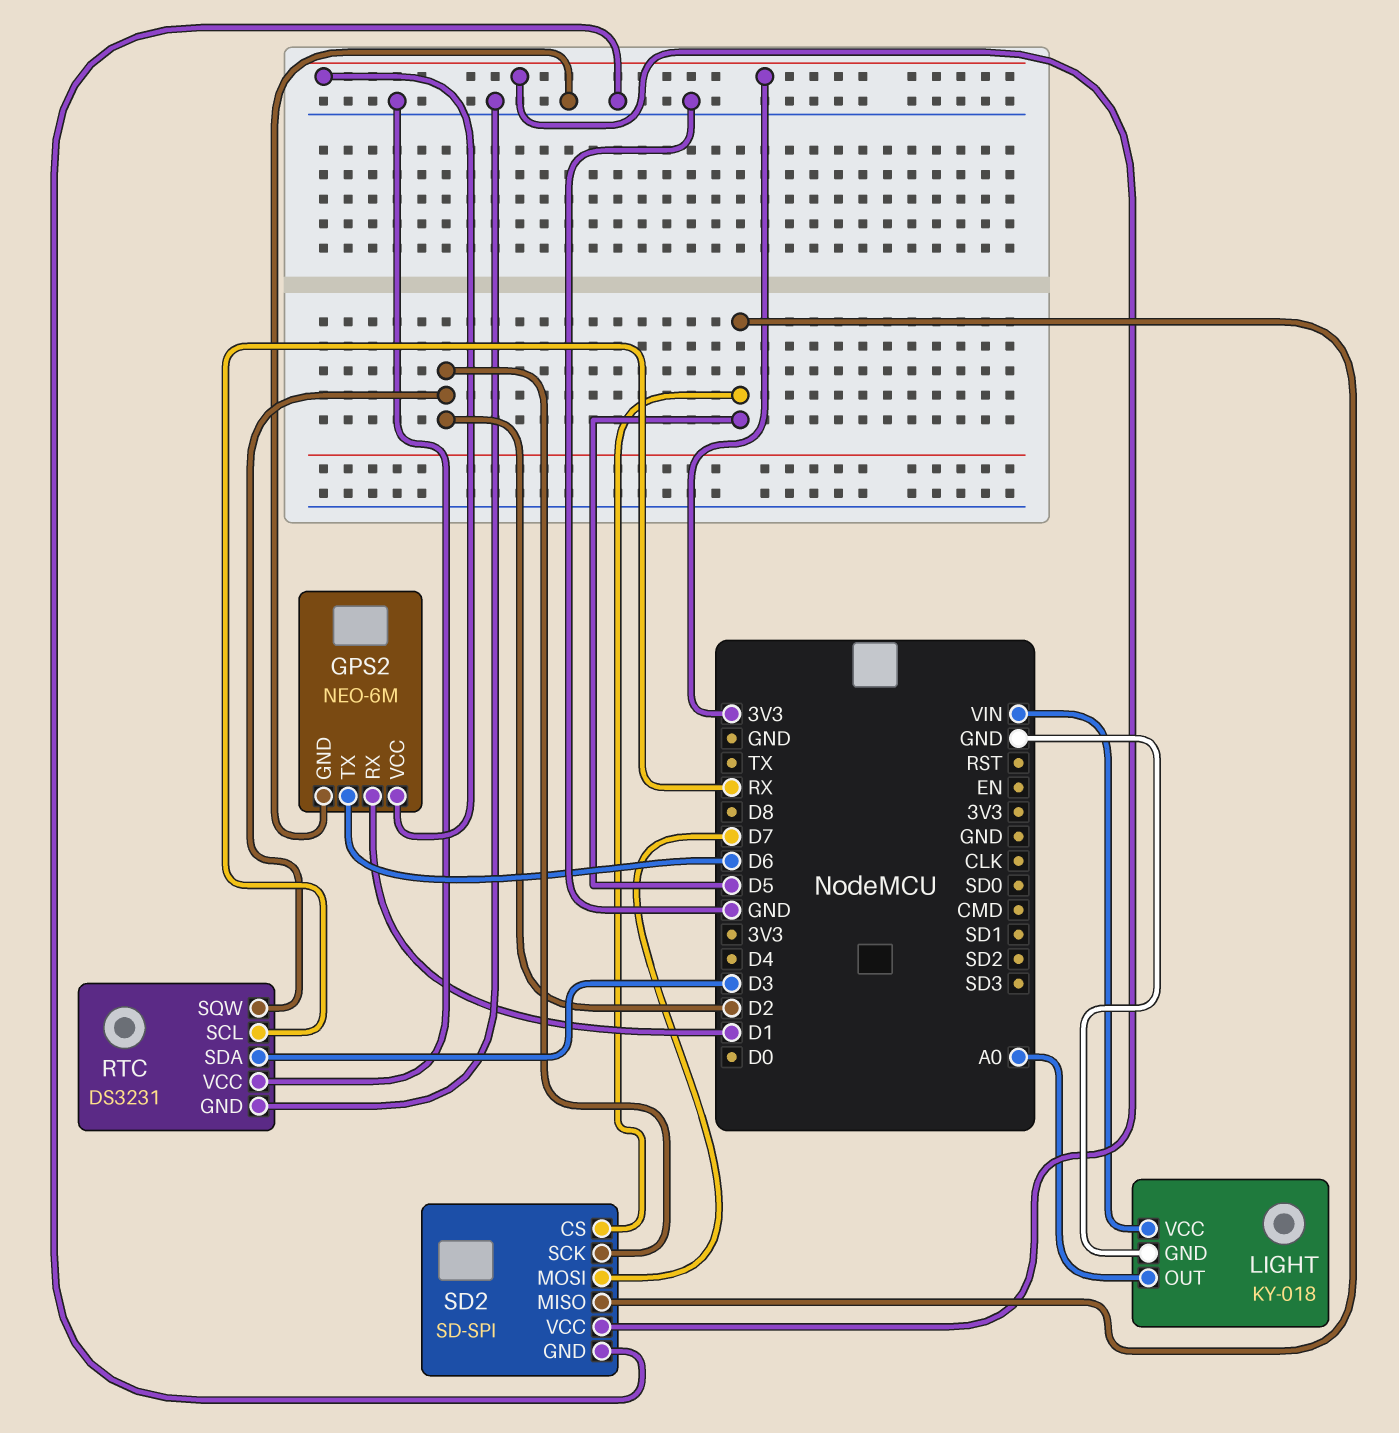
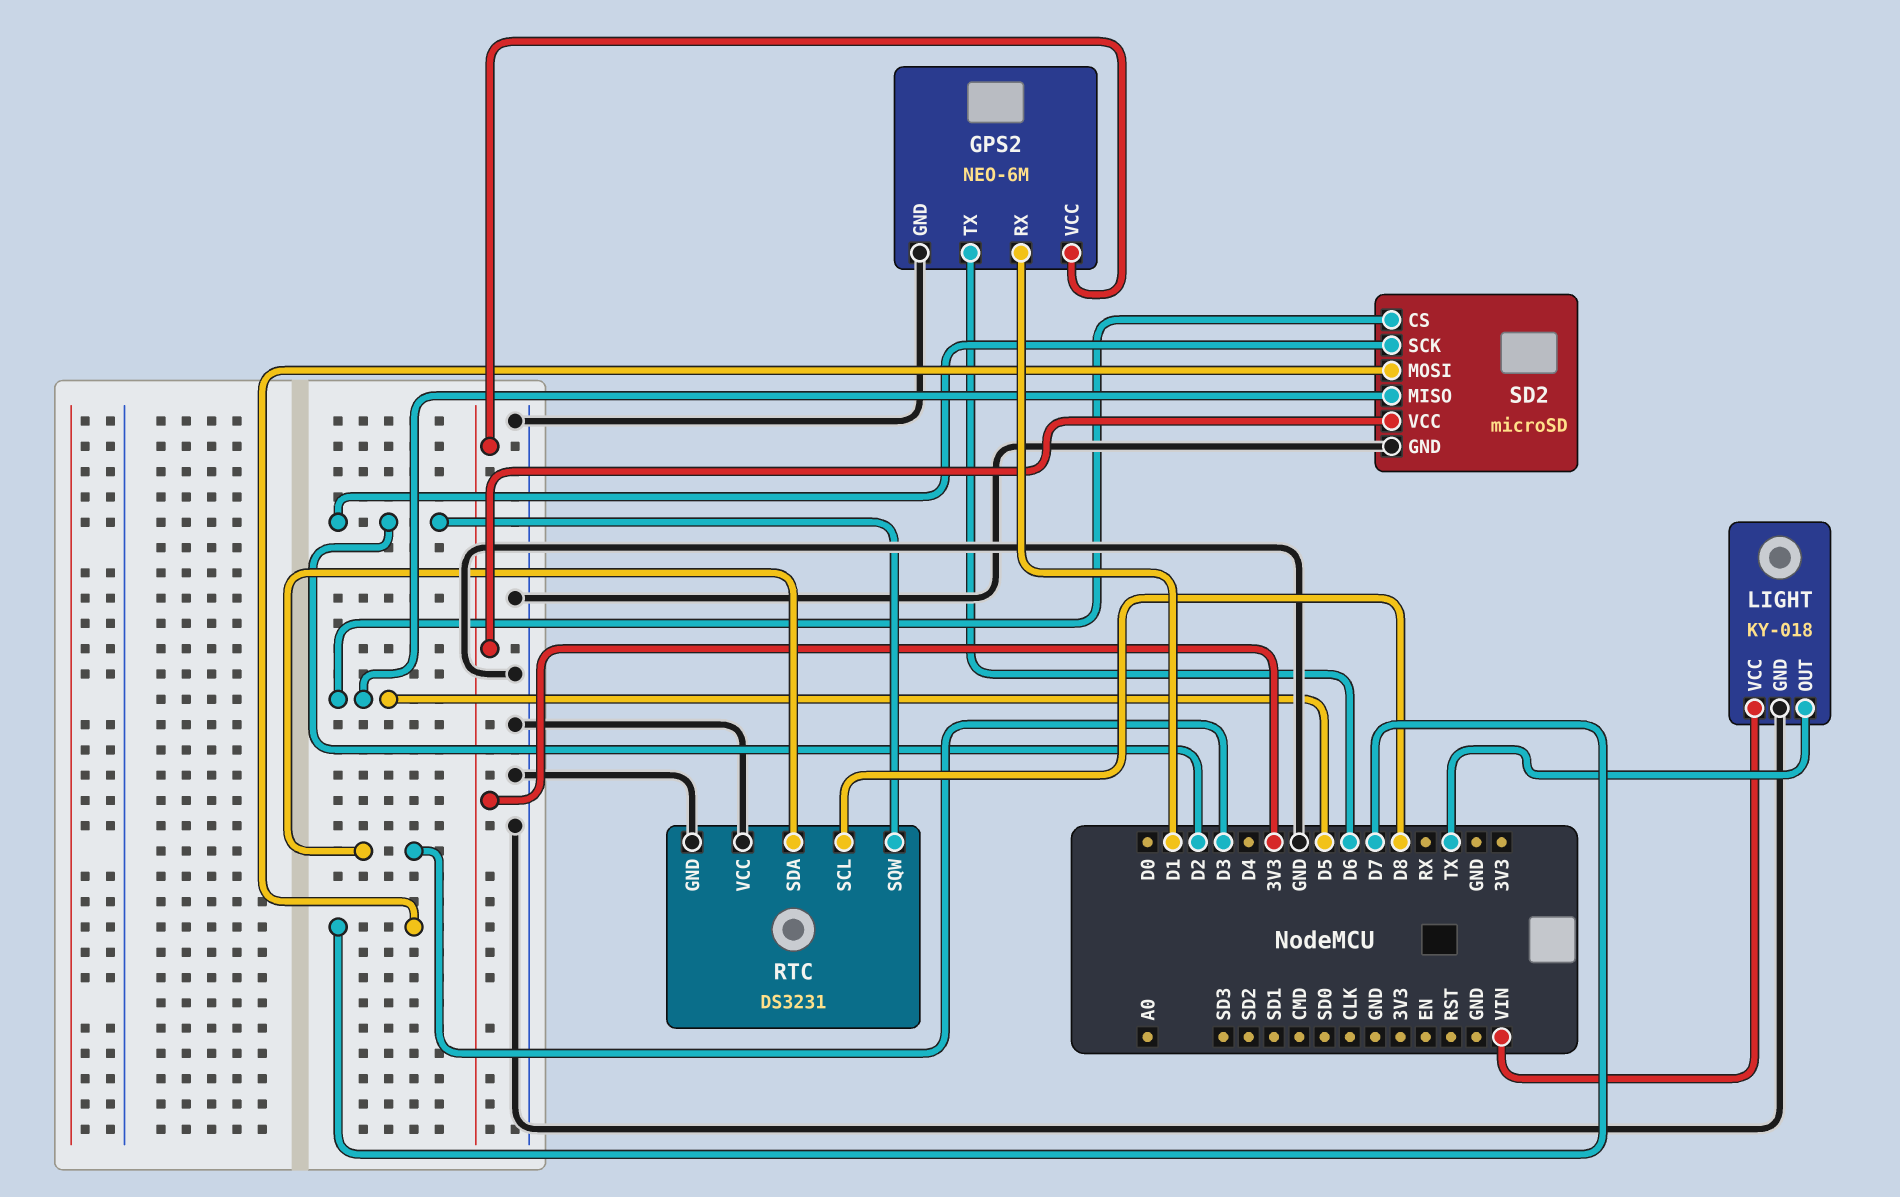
LIGHT pin OUT: A0 -> TX
RTC pin SCL: RX -> D8
SD2: SD-SPI -> microSD

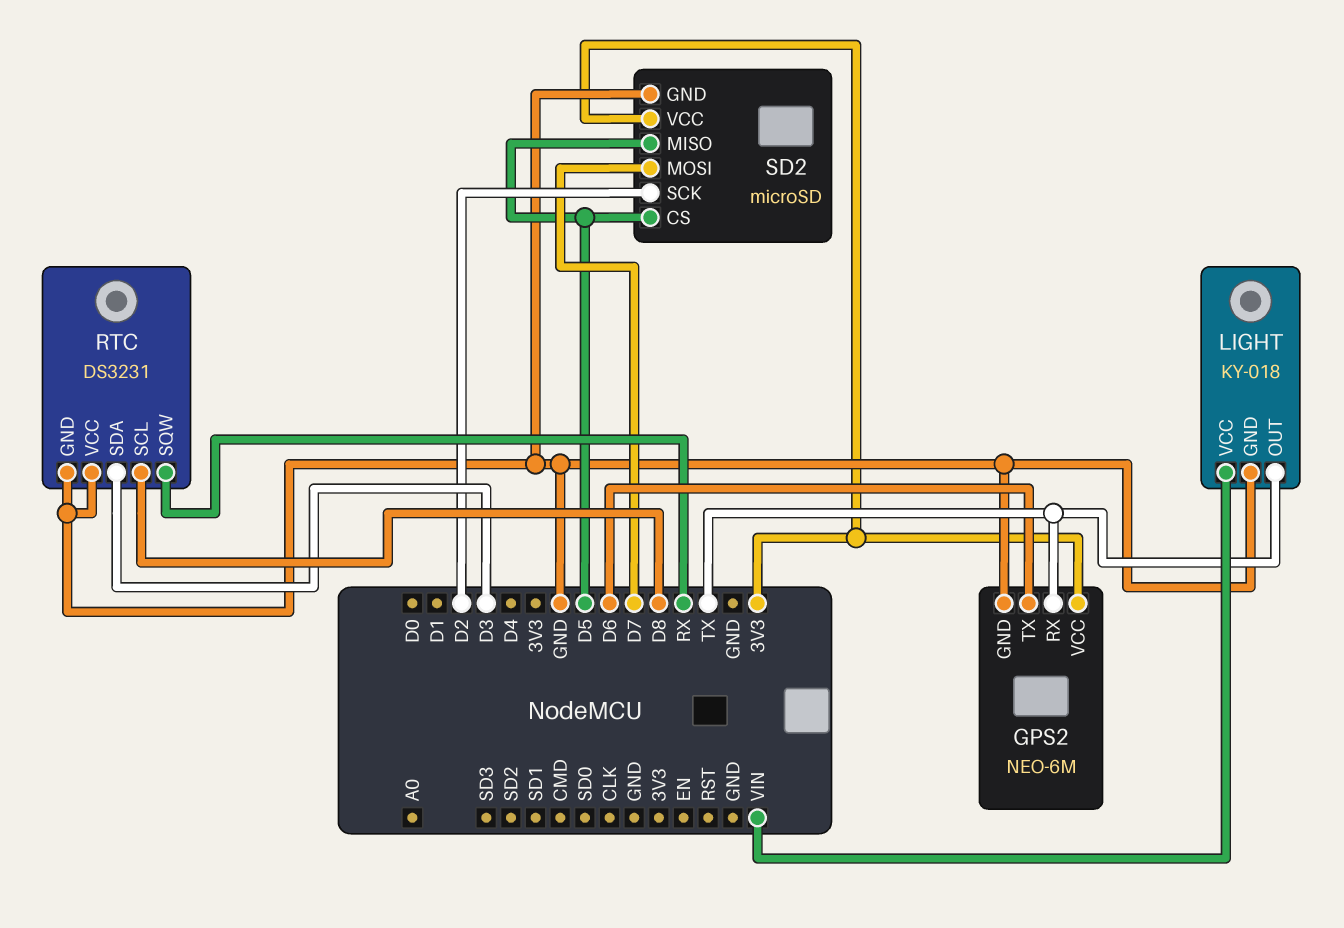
GPS2 pin RX: D1 -> TX
RTC pin SQW: D2 -> RX

